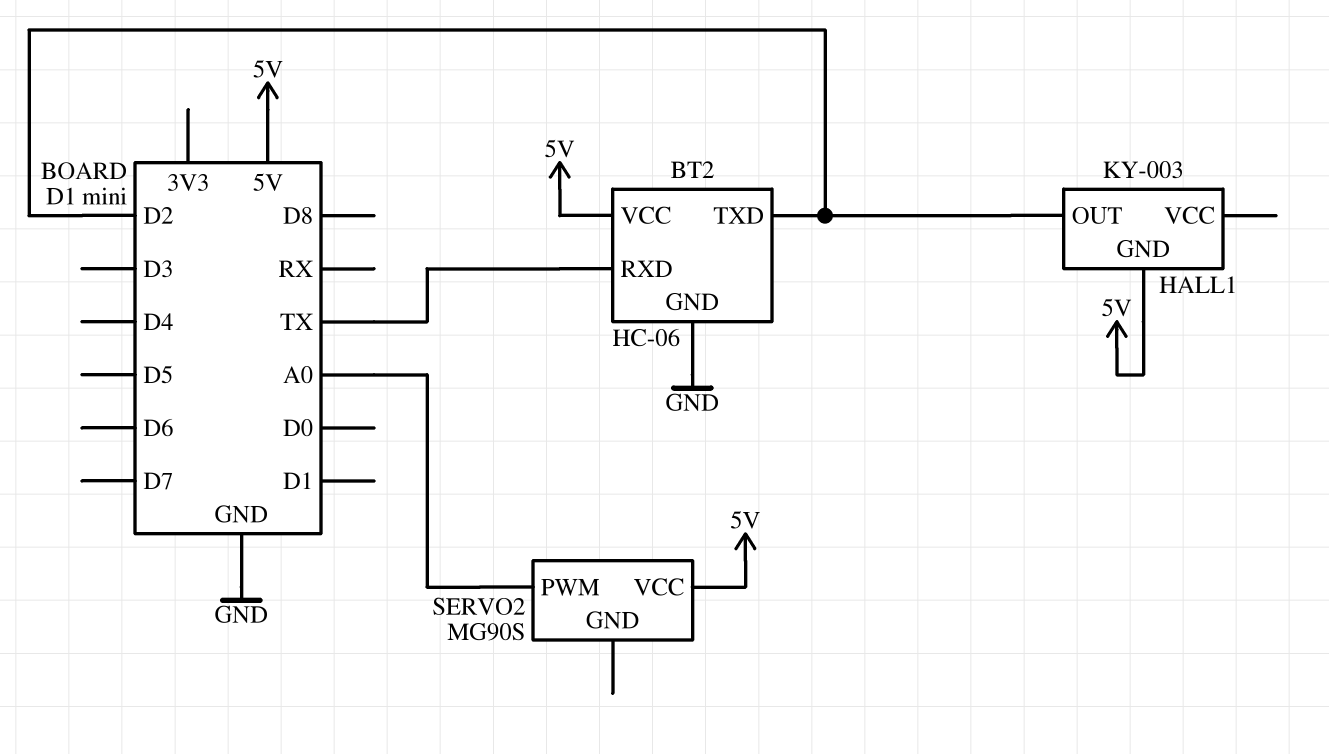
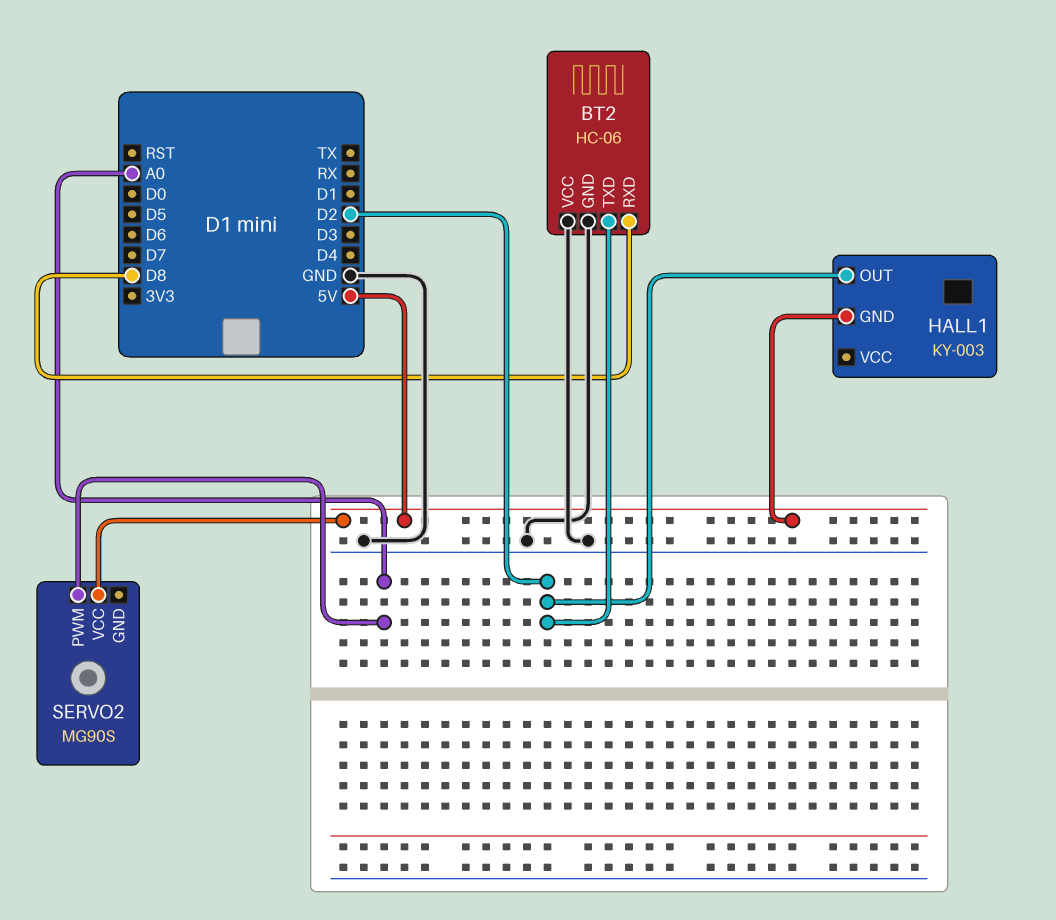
BT2 pin RXD: TX -> D8
BT2 pin VCC: 5V -> GND

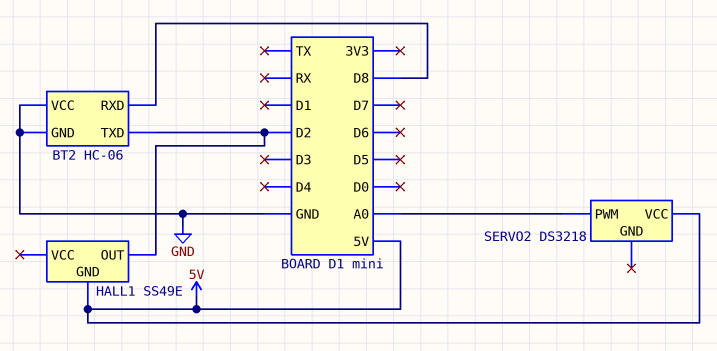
HALL1: KY-003 -> SS49E
SERVO2: MG90S -> DS3218

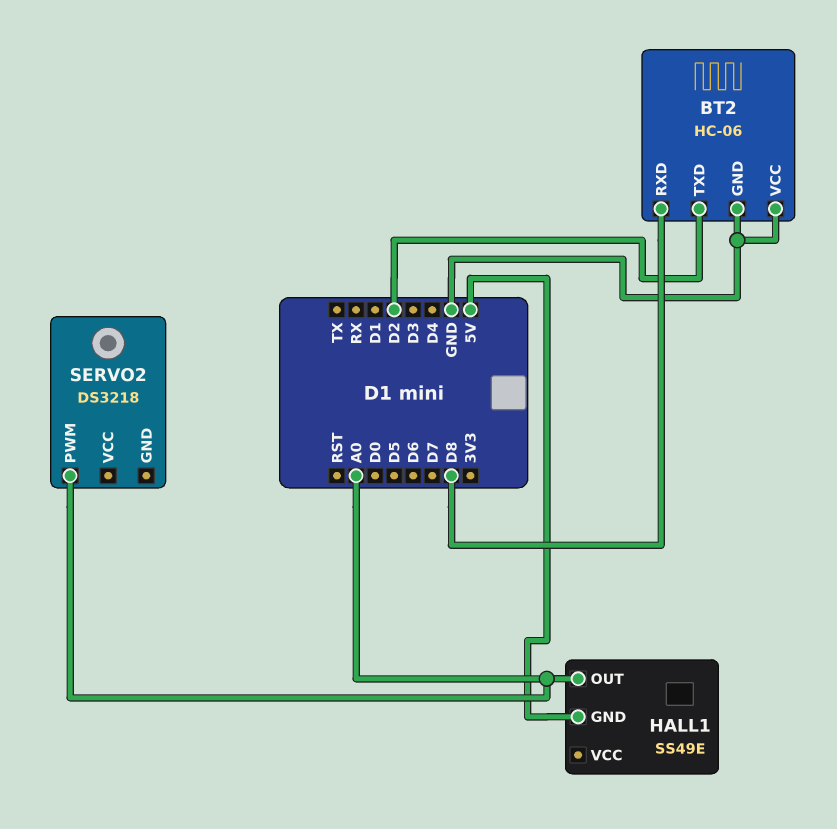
HALL1 pin OUT: D2 -> A0
SERVO2 pin VCC: 5V -> none

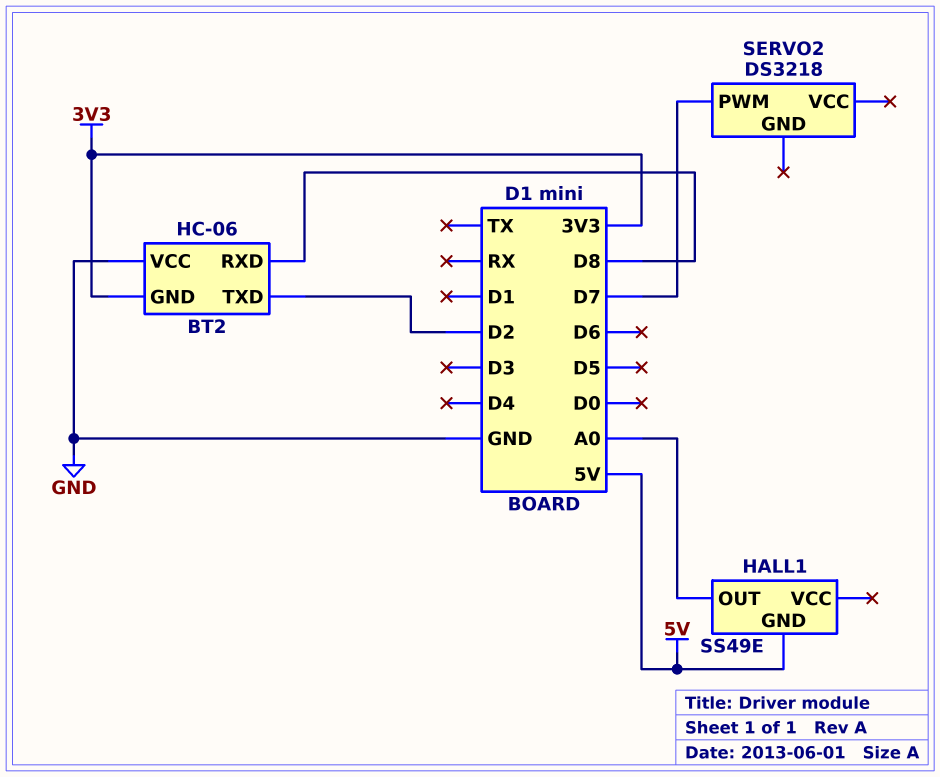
BT2 pin GND: GND -> 3V3
SERVO2 pin PWM: A0 -> D7

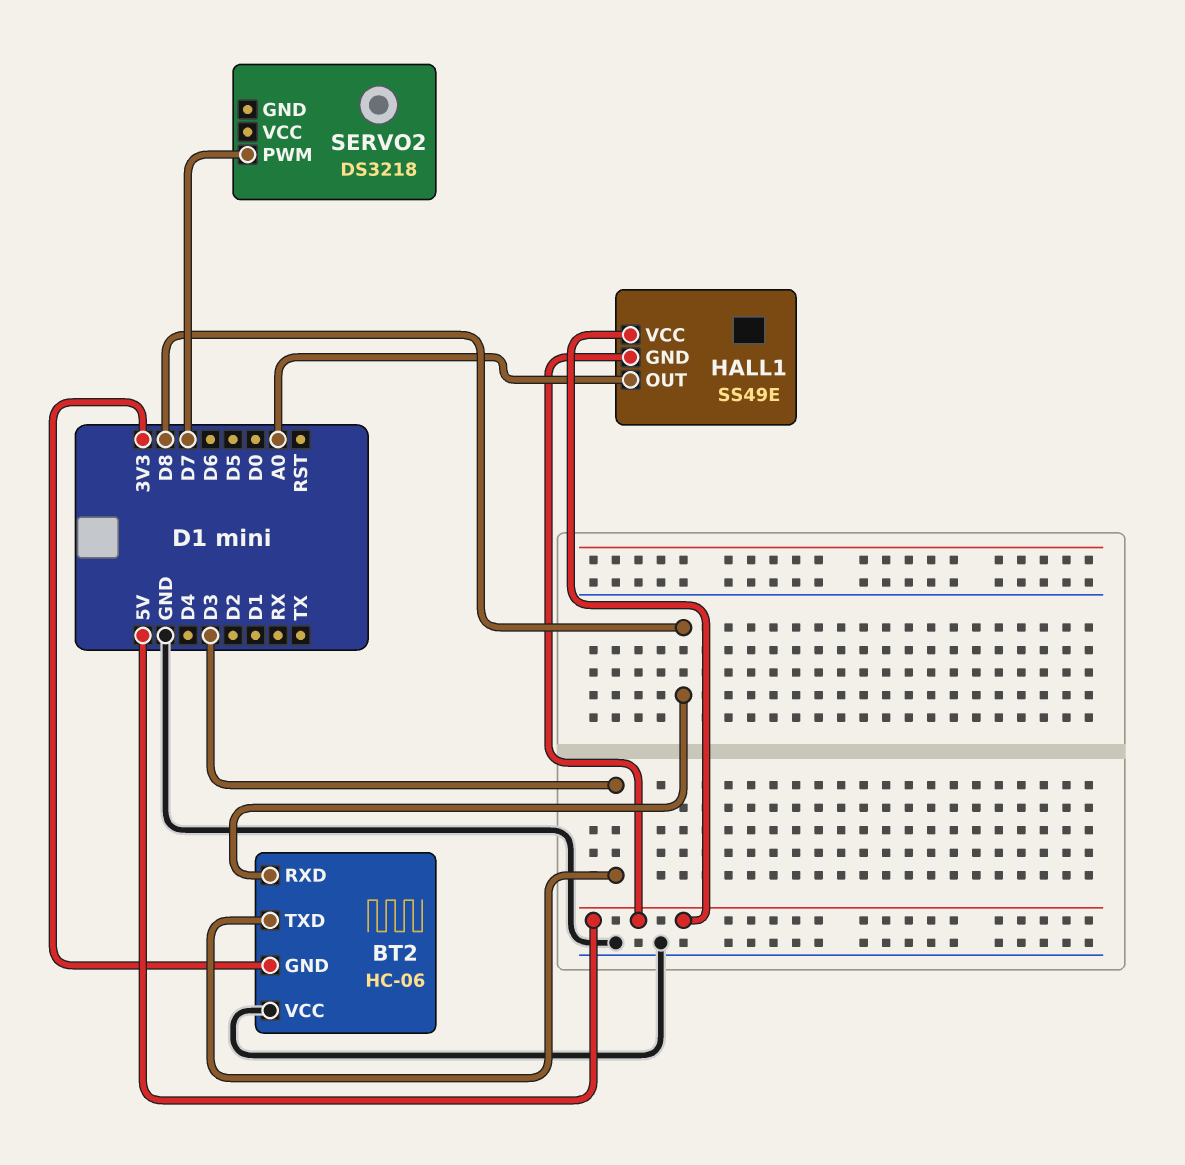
BT2 pin TXD: D2 -> D3
HALL1 pin VCC: none -> 5V

